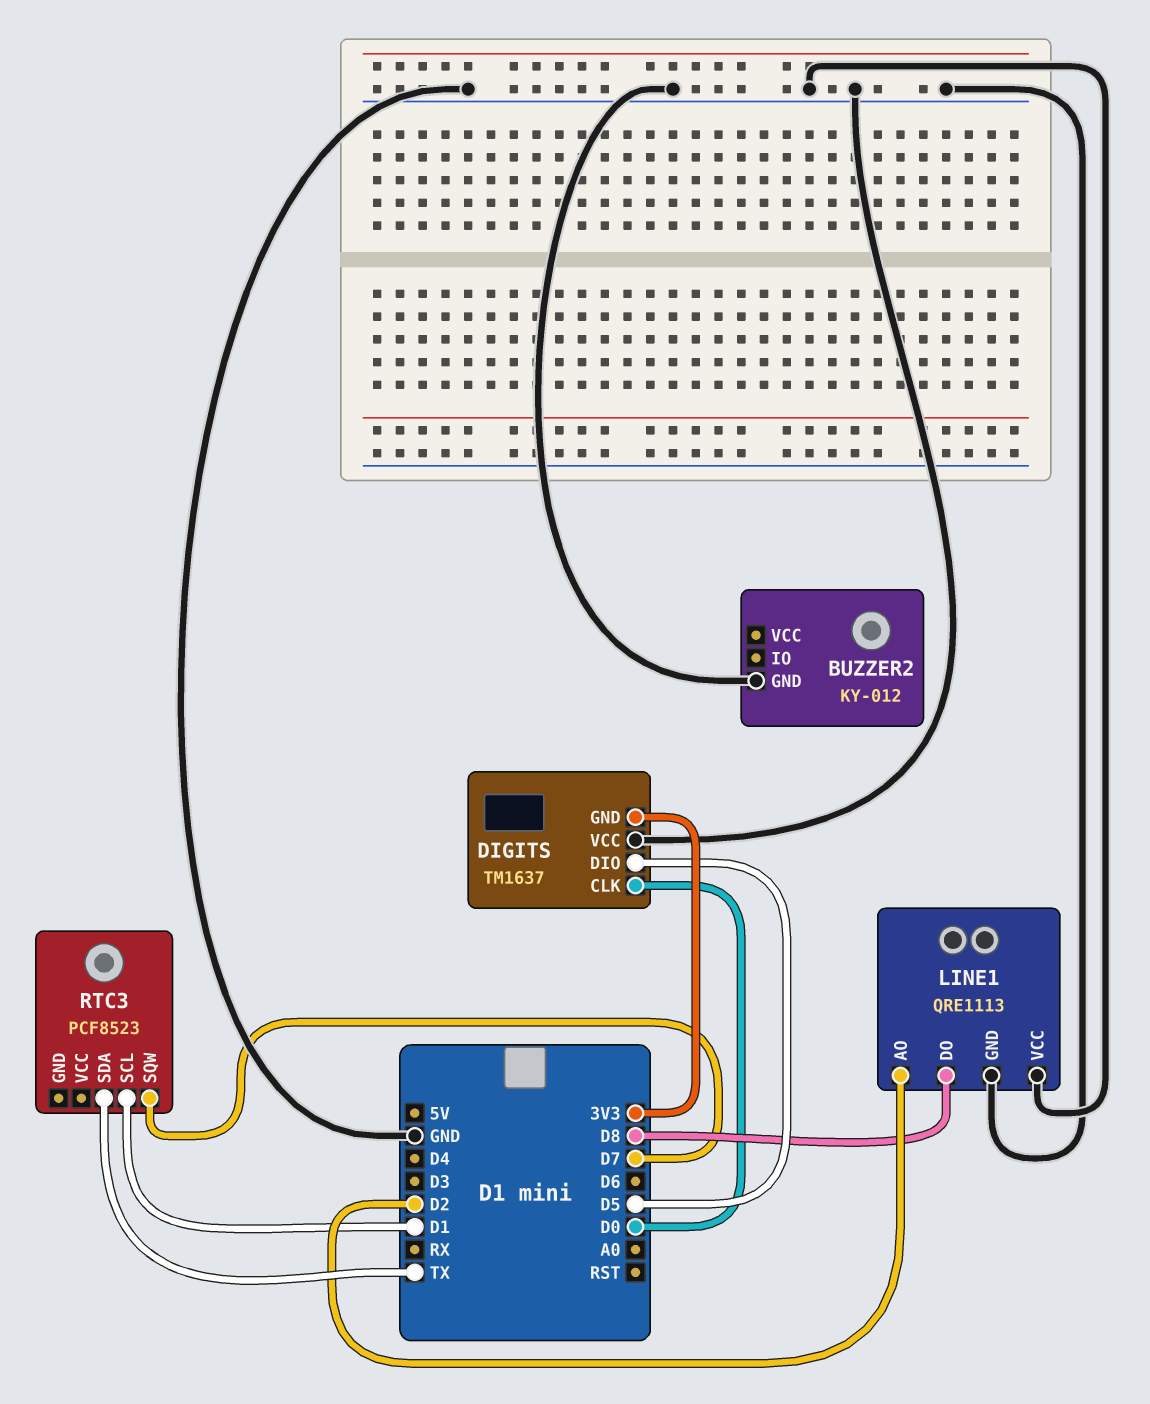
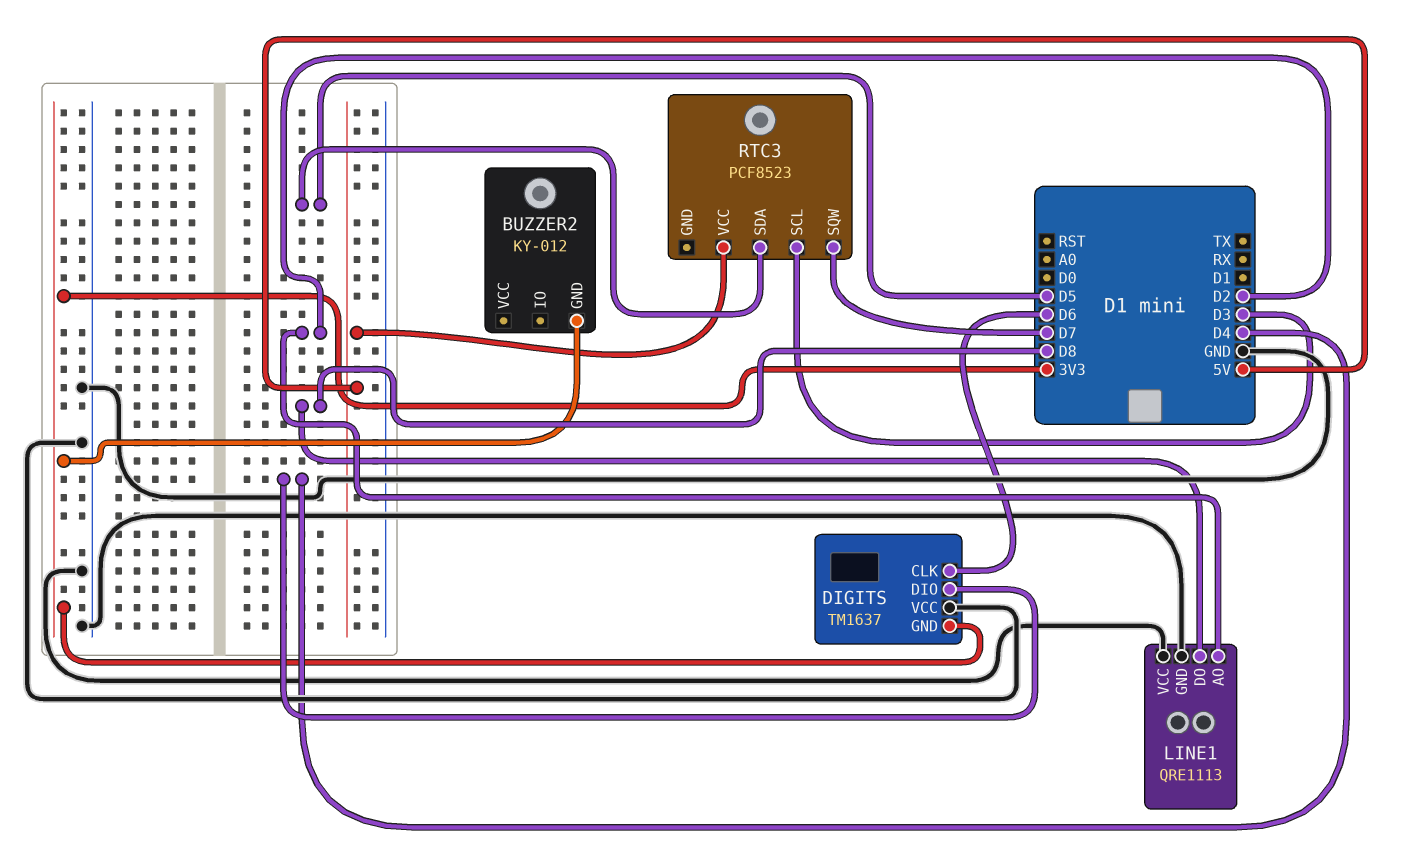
BUZZER2 pin GND: GND -> 3V3
DIGITS pin CLK: D0 -> D6
DIGITS pin DIO: D5 -> D4
RTC3 pin SCL: D1 -> D3
RTC3 pin SDA: TX -> D5
RTC3 pin VCC: none -> 5V

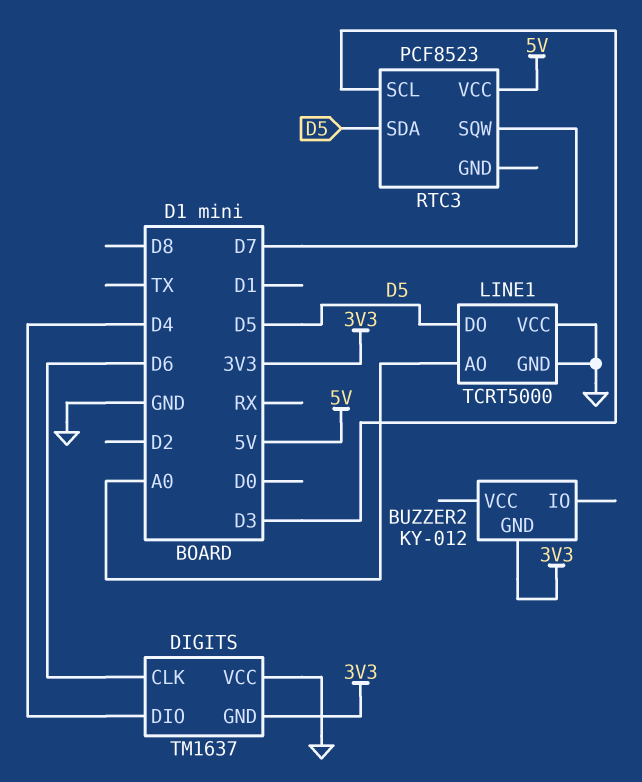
LINE1: QRE1113 -> TCRT5000
LINE1 pin AO: D2 -> A0
LINE1 pin DO: D8 -> D5

